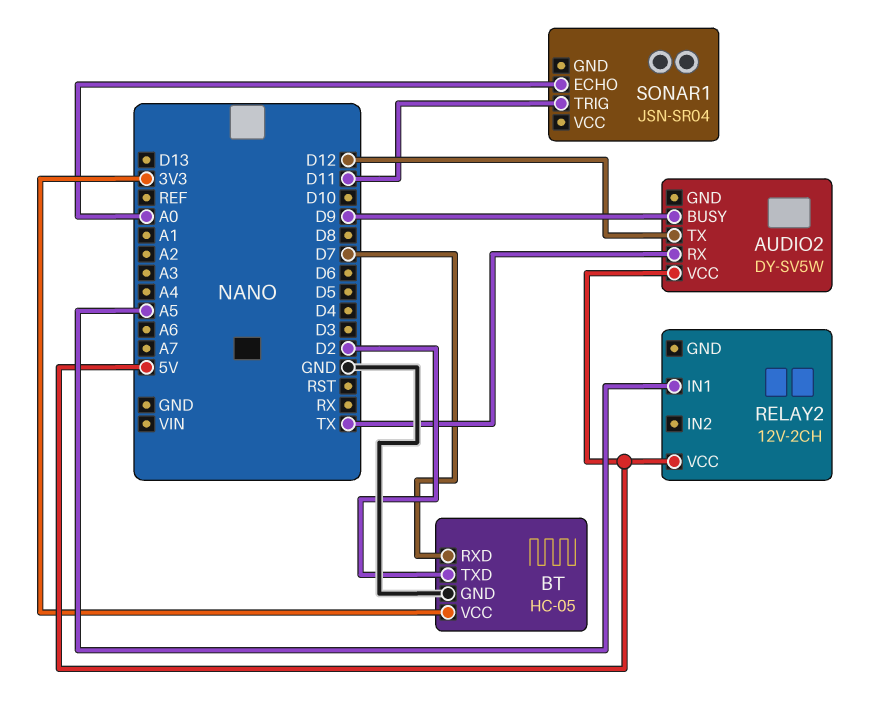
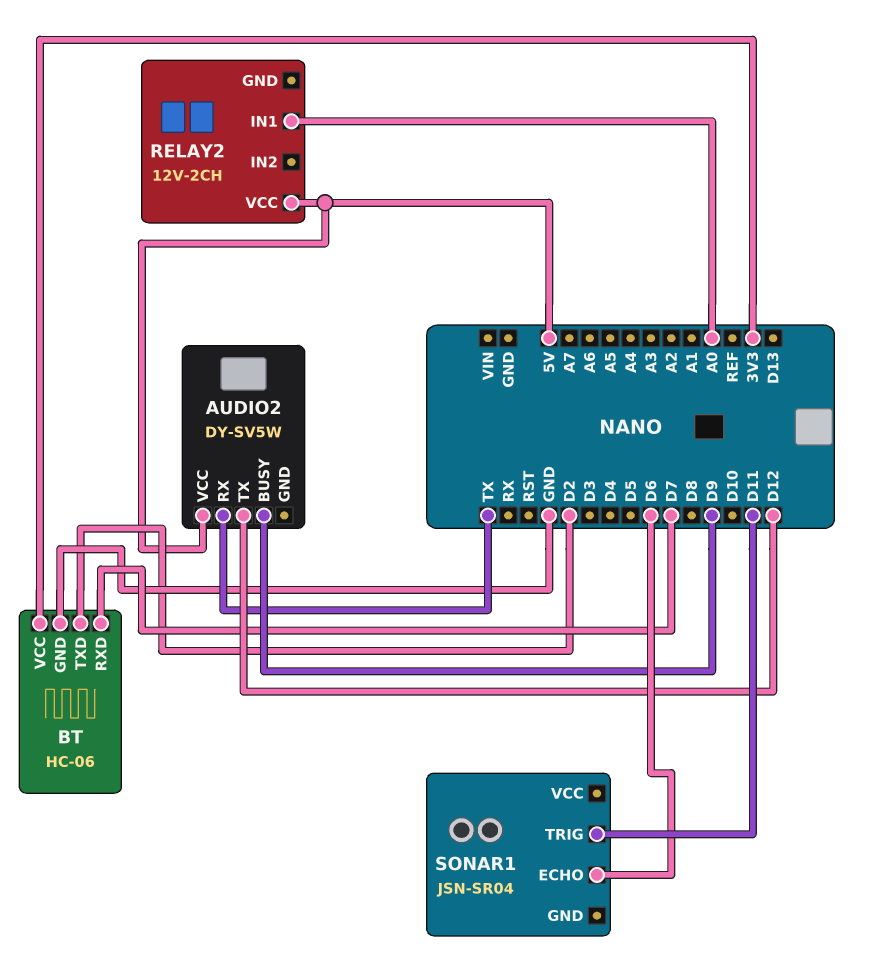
BT: HC-05 -> HC-06
RELAY2 pin IN1: A5 -> A0
SONAR1 pin ECHO: A0 -> D6

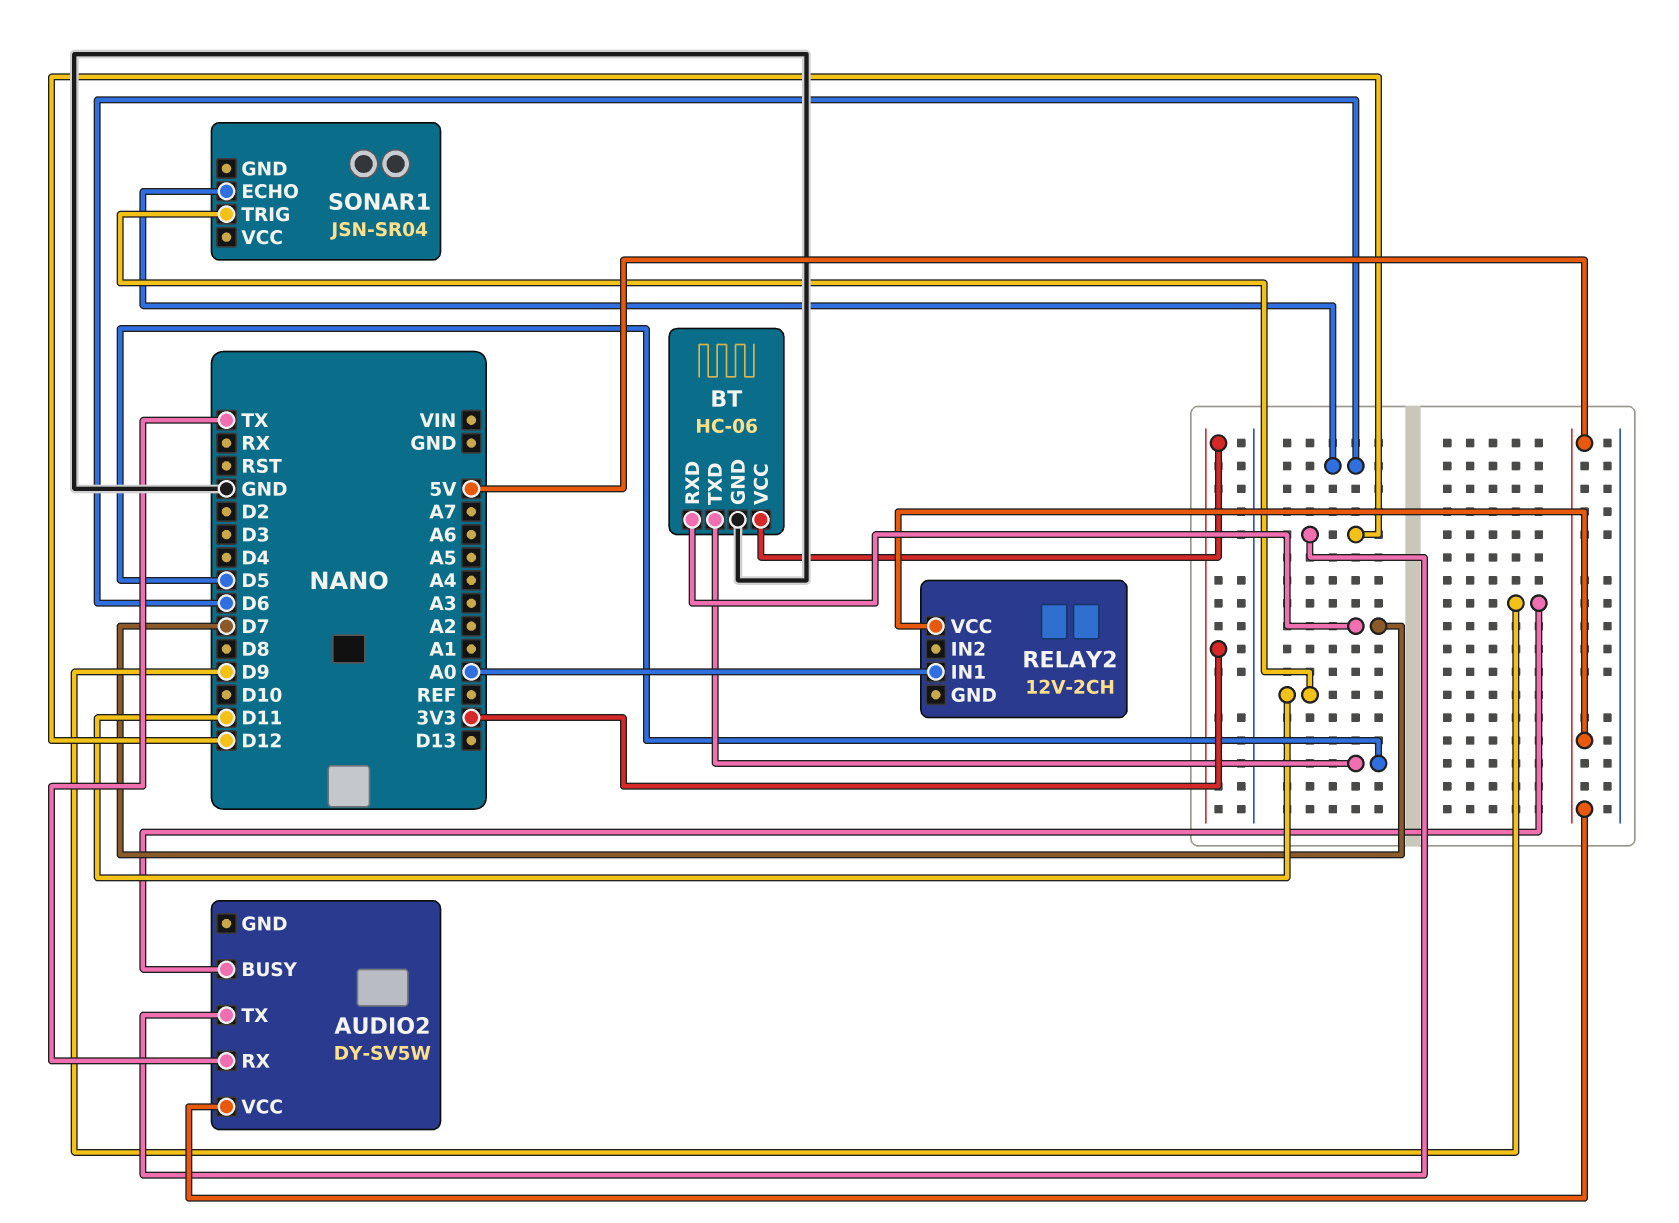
BT pin TXD: D2 -> D5

